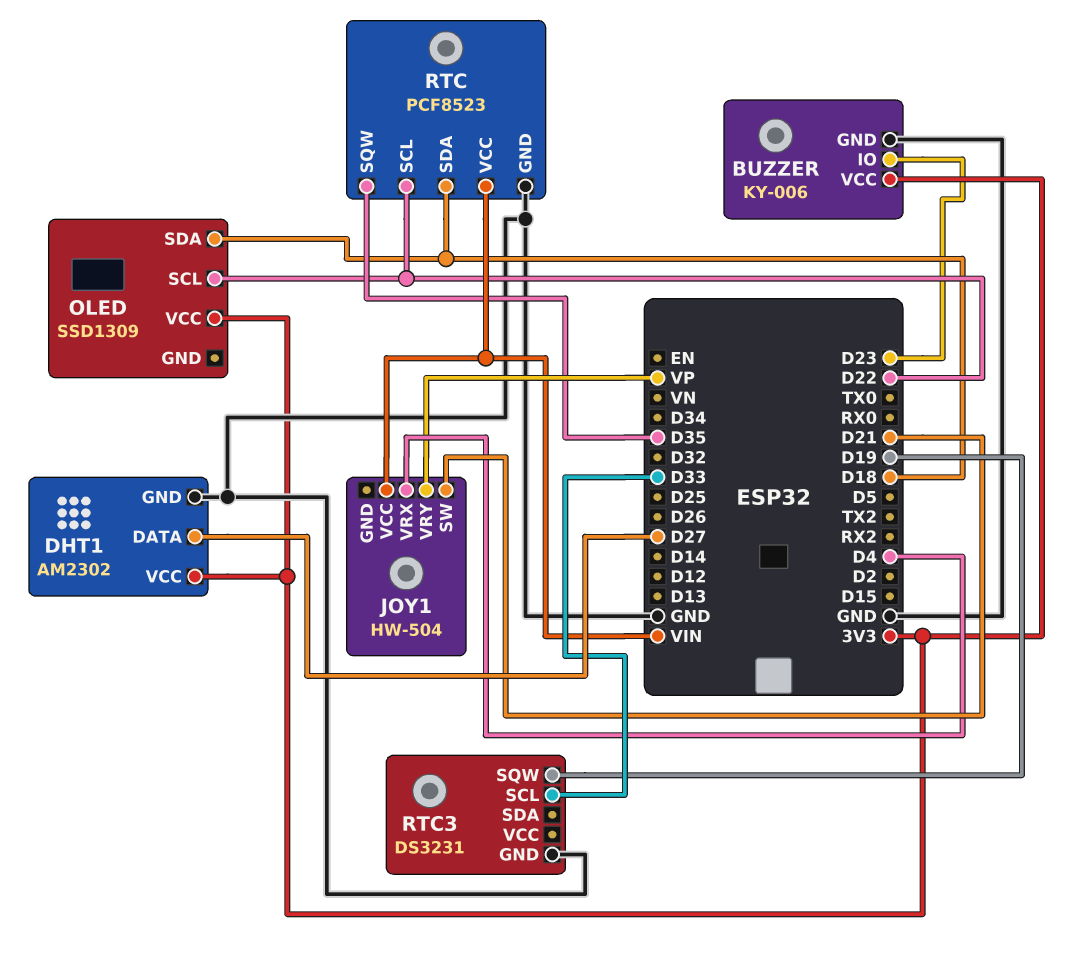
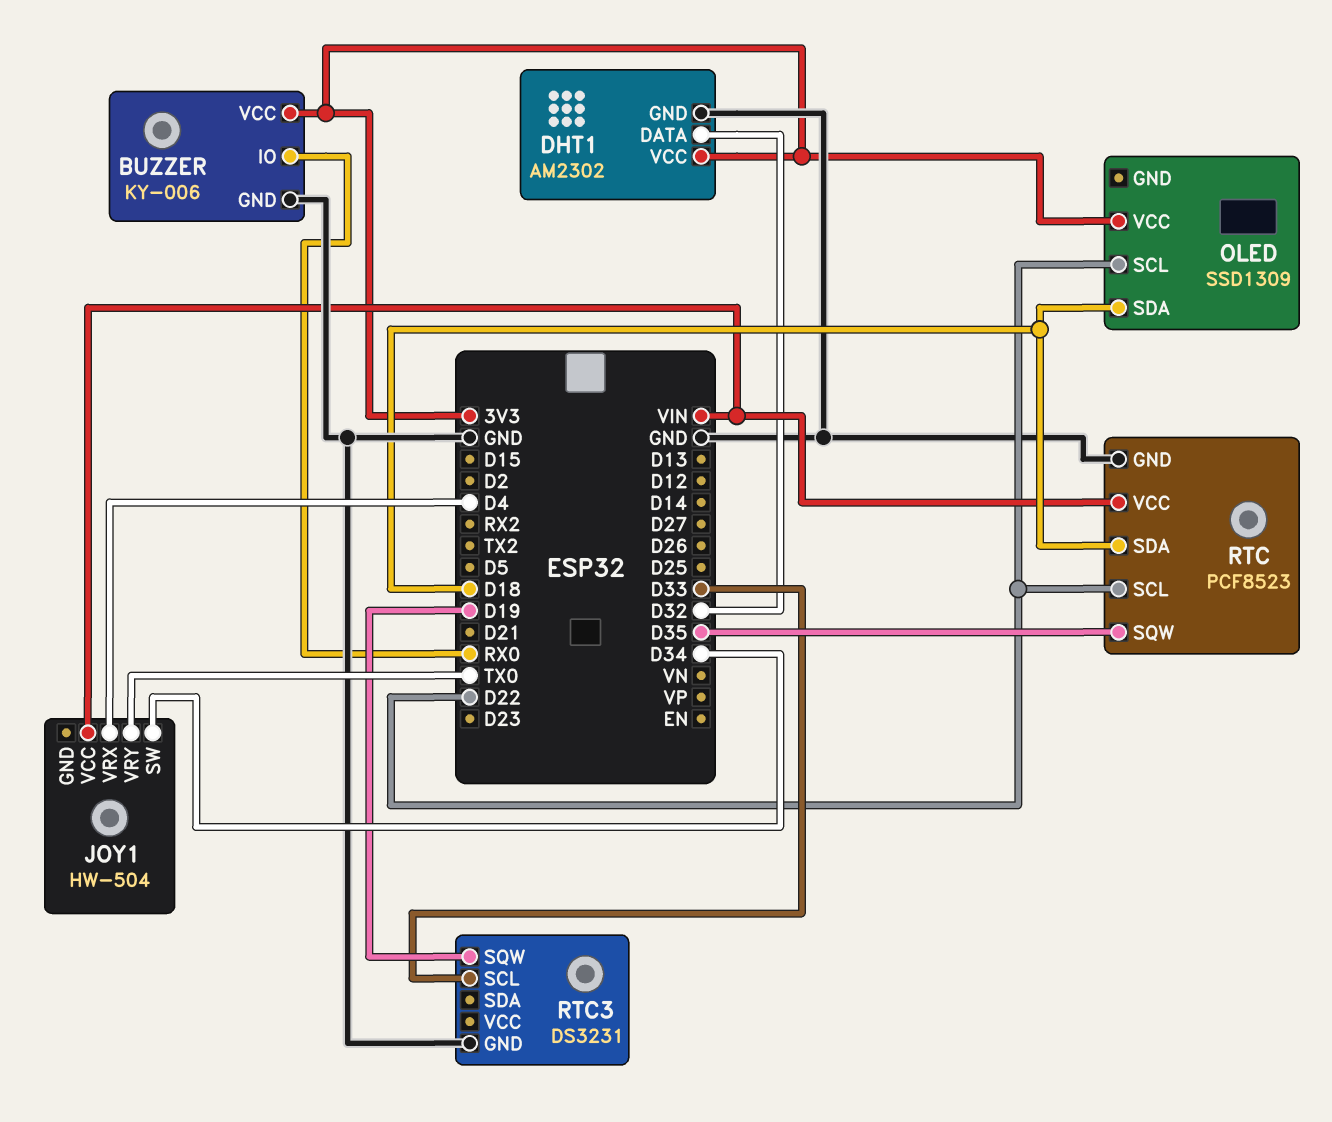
BUZZER pin IO: D23 -> RX0
DHT1 pin DATA: D27 -> D32
JOY1 pin SW: D21 -> D34
JOY1 pin VRY: VP -> TX0

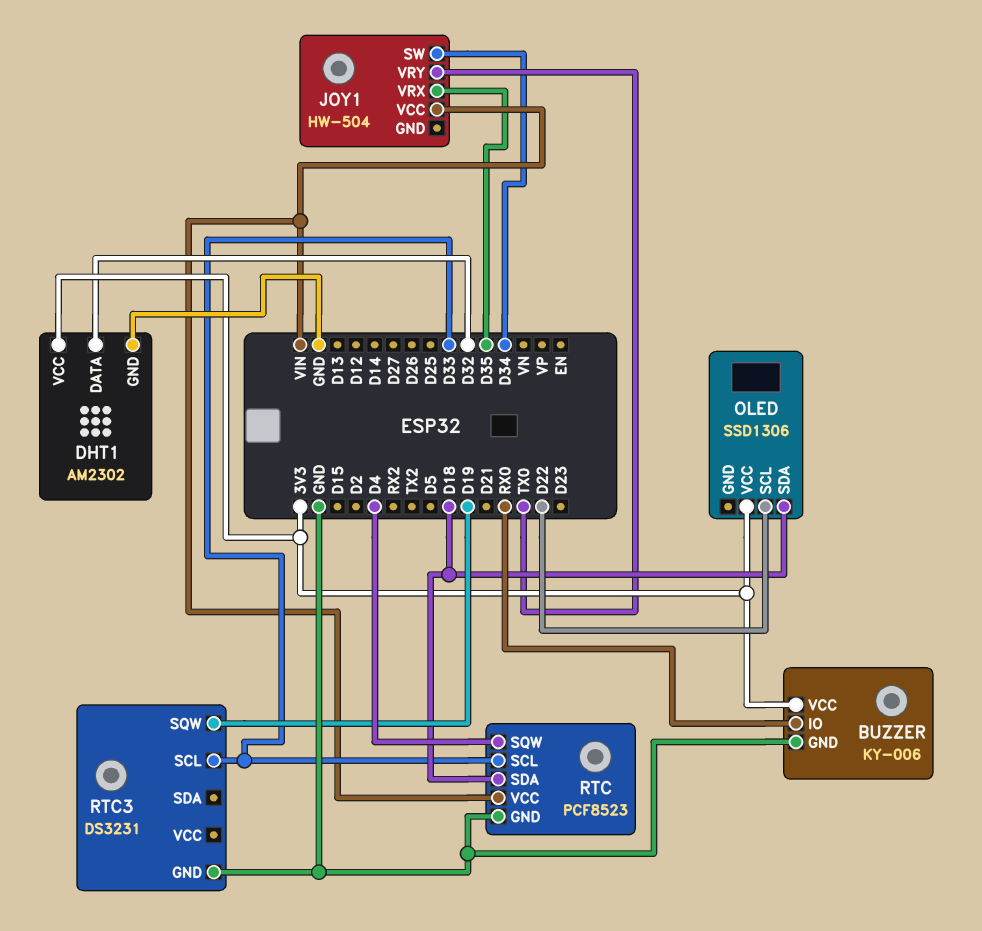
JOY1 pin VRX: D4 -> D35
OLED: SSD1309 -> SSD1306
RTC pin SCL: D22 -> D33
RTC pin SQW: D35 -> D4

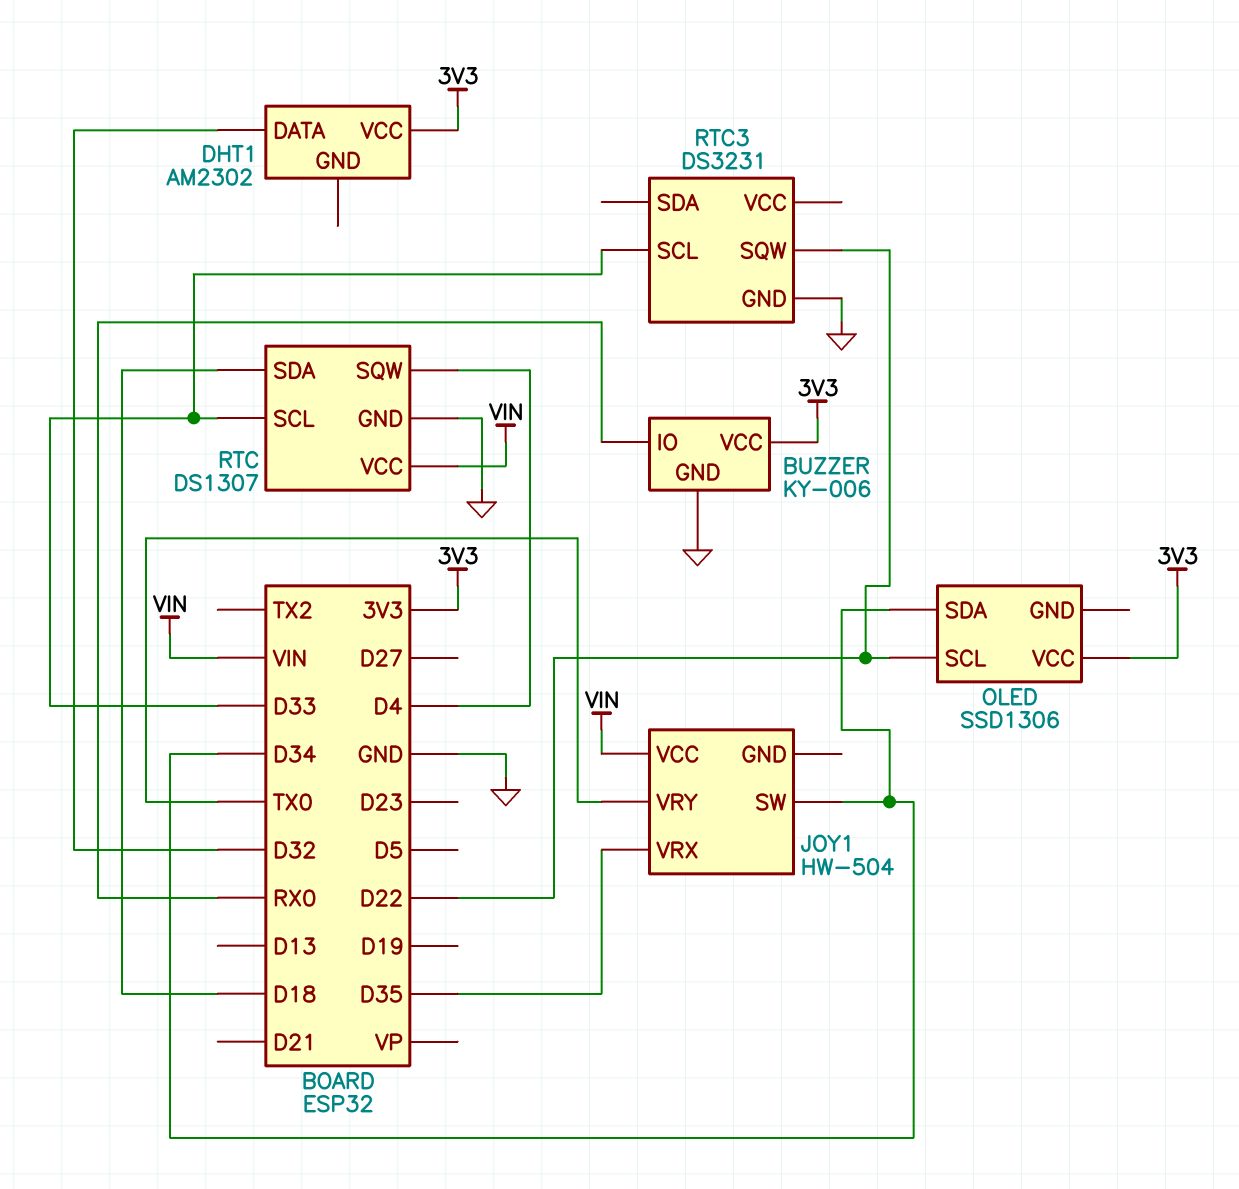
DHT1 pin GND: GND -> none
OLED pin SDA: D18 -> D34
RTC: PCF8523 -> DS1307
RTC3 pin SQW: D19 -> D22

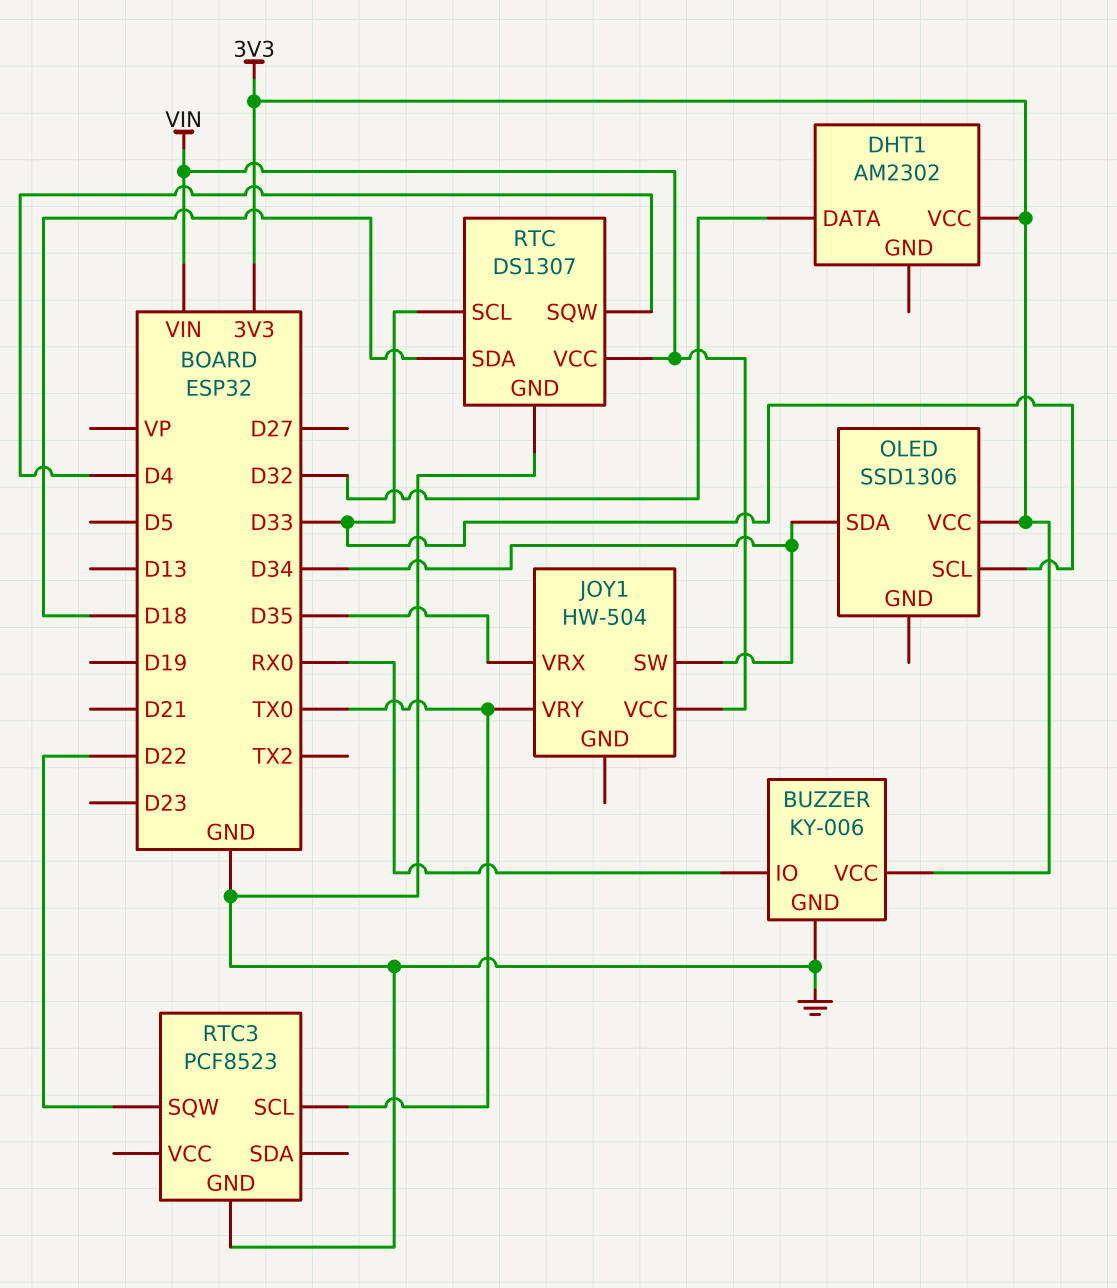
OLED pin SCL: D22 -> D33
RTC3: DS3231 -> PCF8523
RTC3 pin SCL: D33 -> TX0

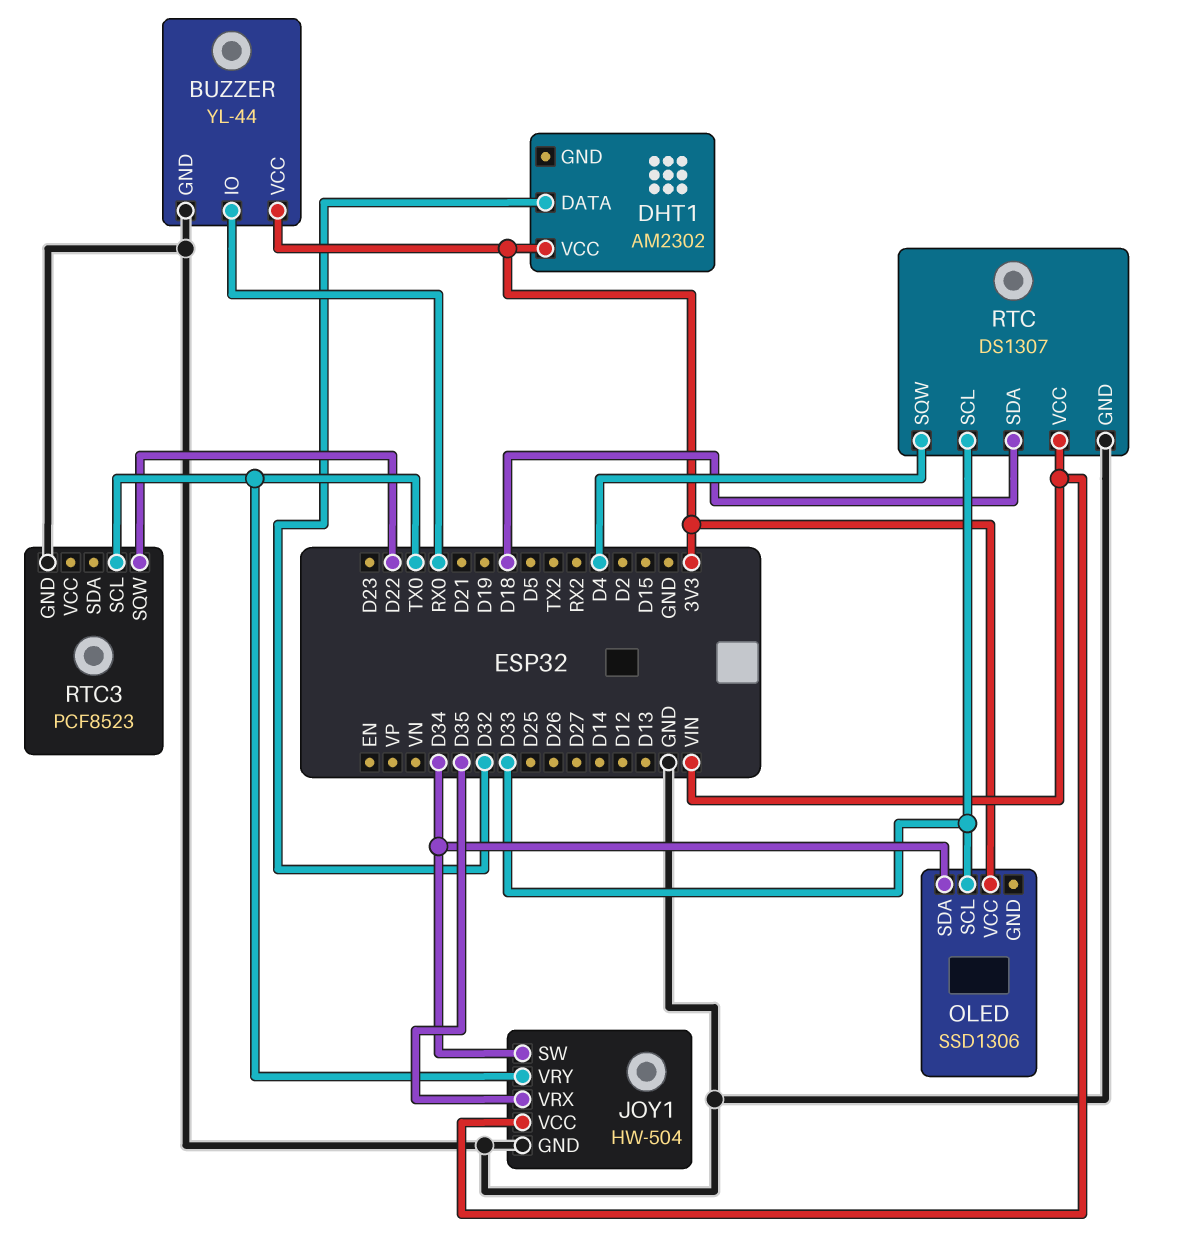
BUZZER: KY-006 -> YL-44
JOY1 pin GND: none -> GND

